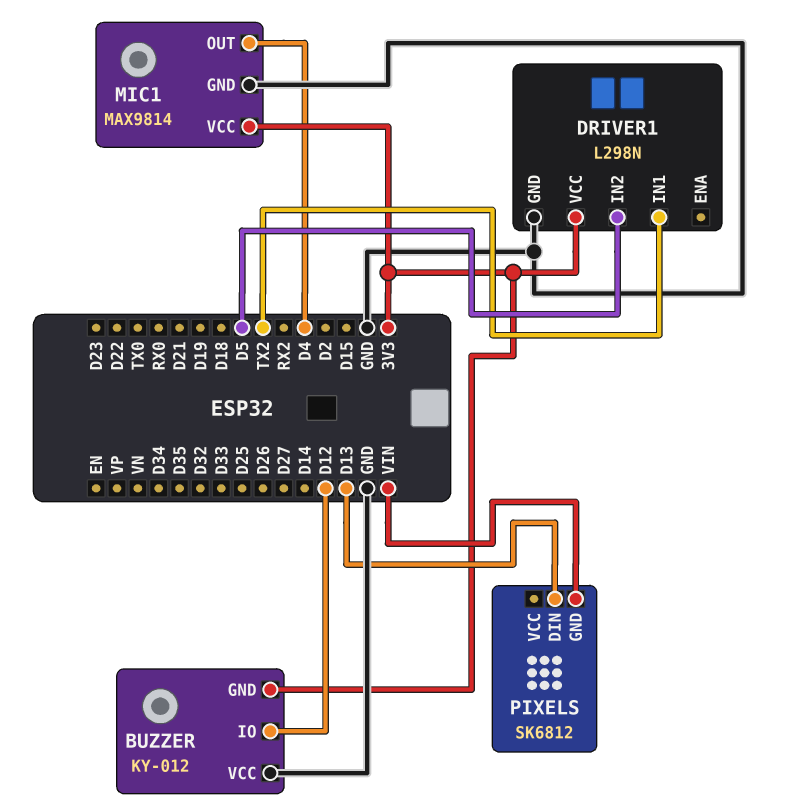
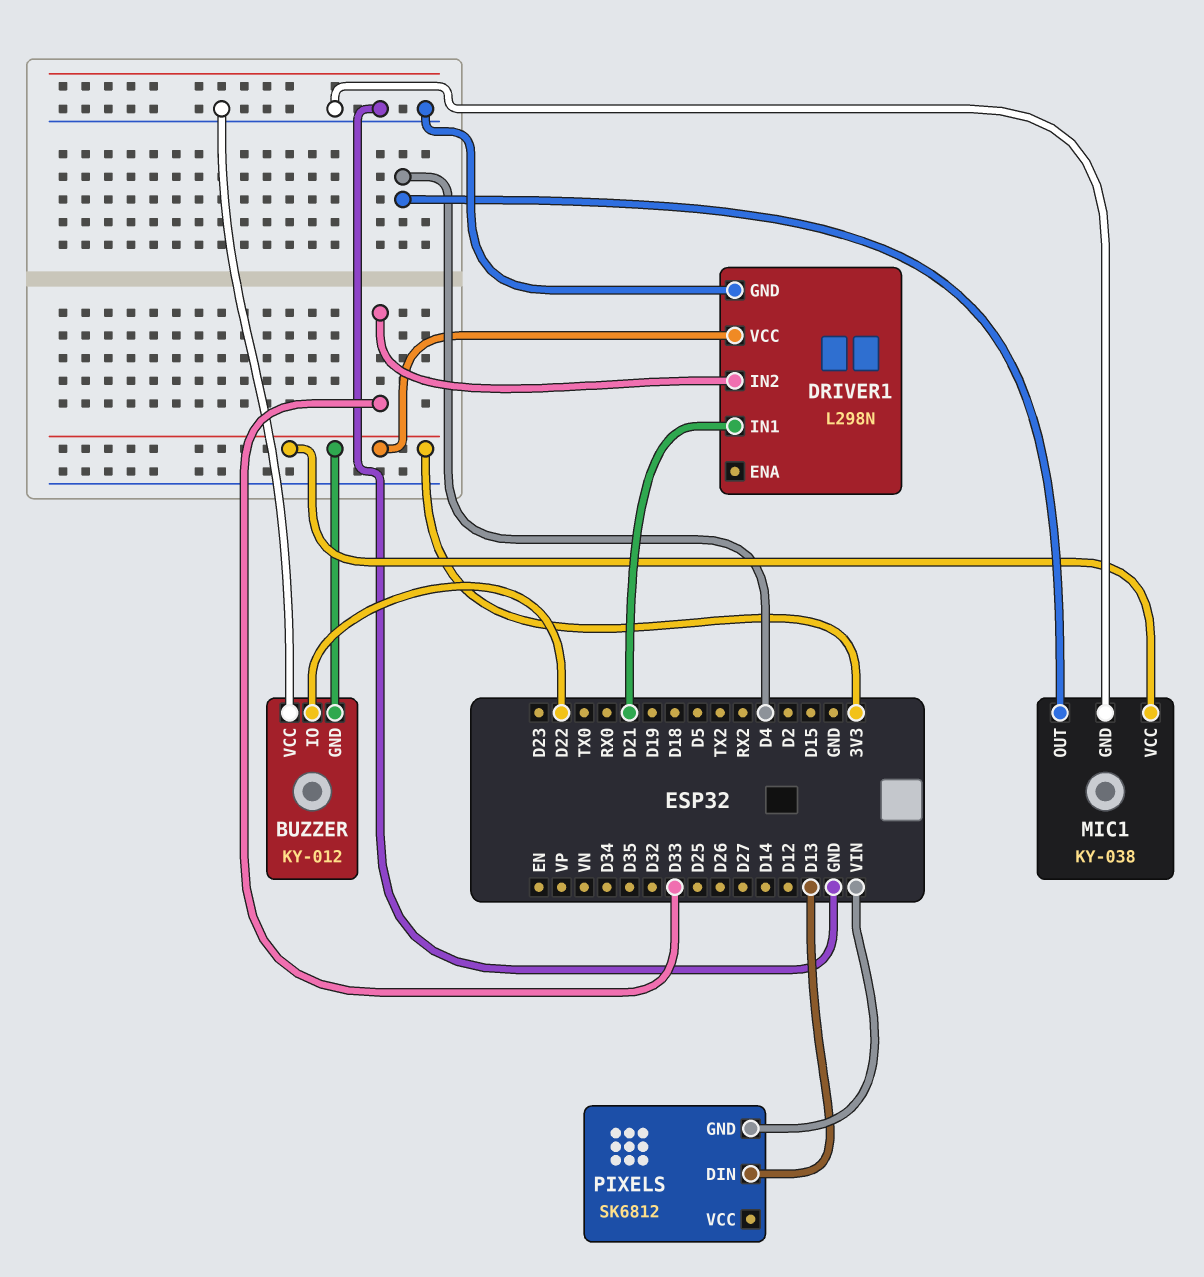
BUZZER pin IO: D12 -> D22
DRIVER1 pin IN1: TX2 -> D21
DRIVER1 pin IN2: D5 -> D33
MIC1: MAX9814 -> KY-038

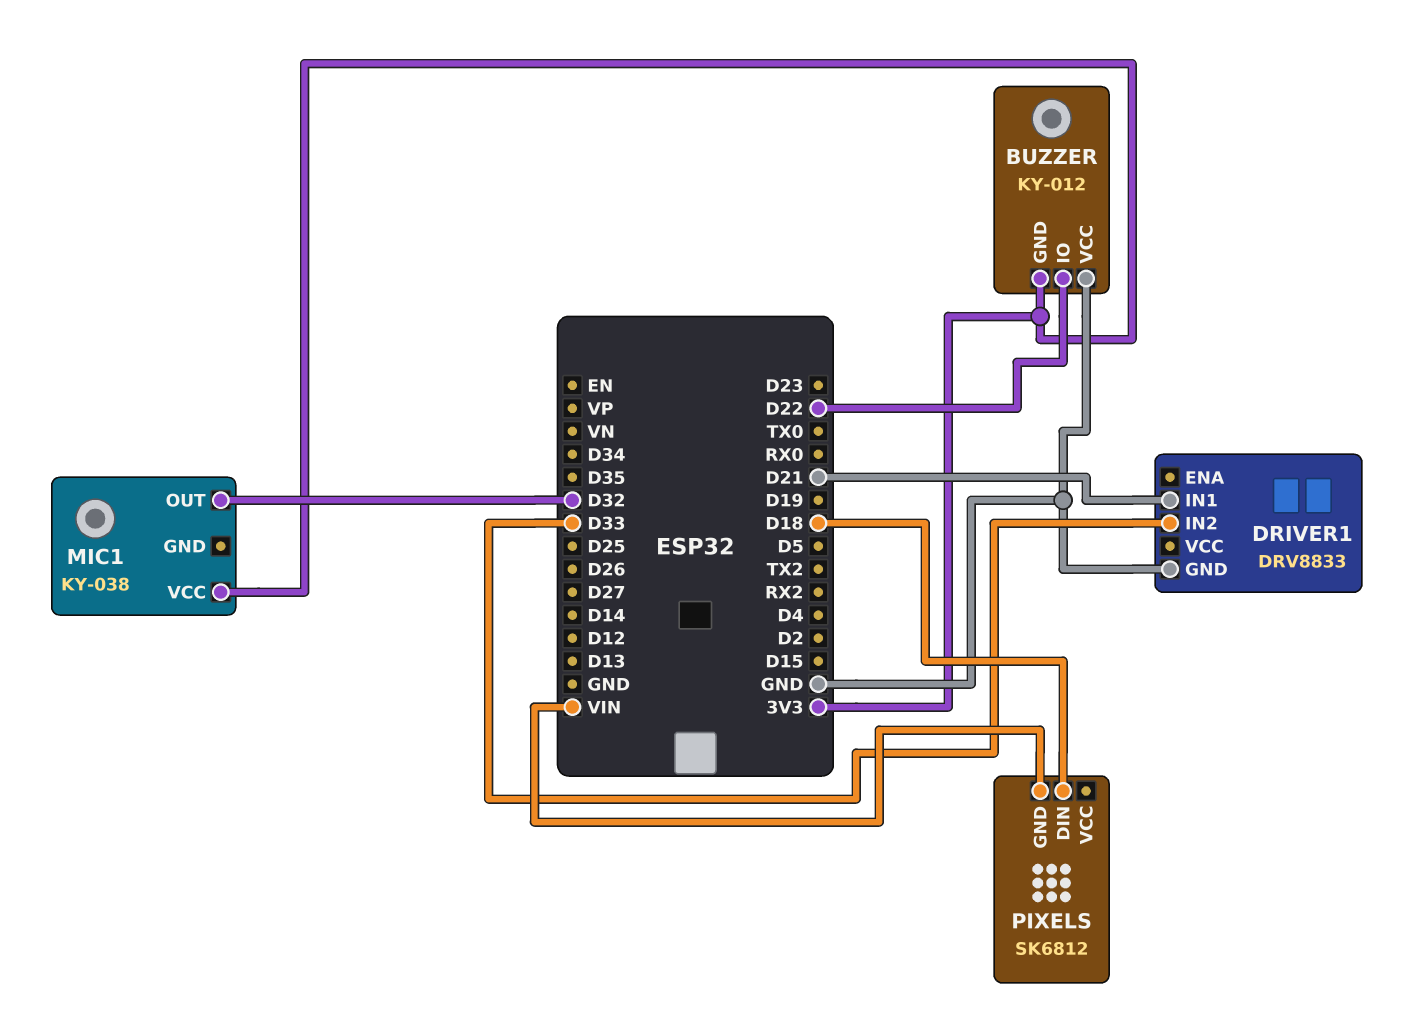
DRIVER1: L298N -> DRV8833
DRIVER1 pin VCC: 3V3 -> none
MIC1 pin GND: GND -> none
MIC1 pin OUT: D4 -> D32
PIXELS pin DIN: D13 -> D18

